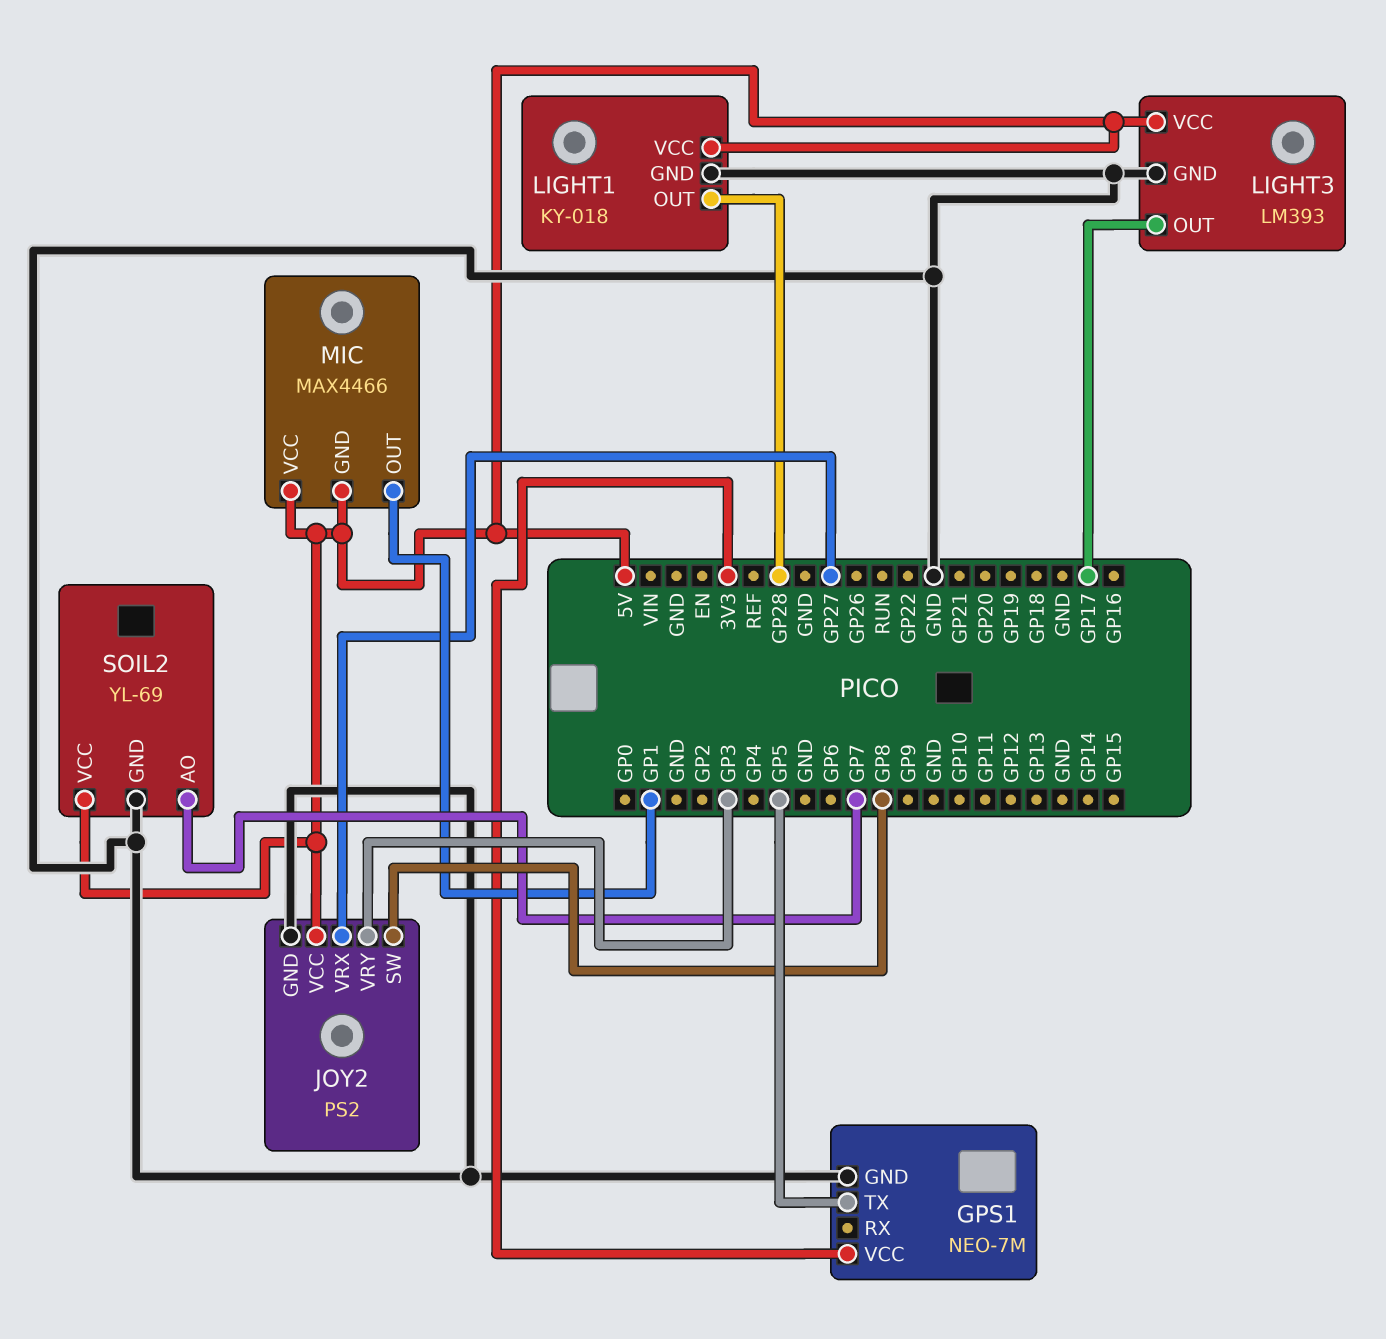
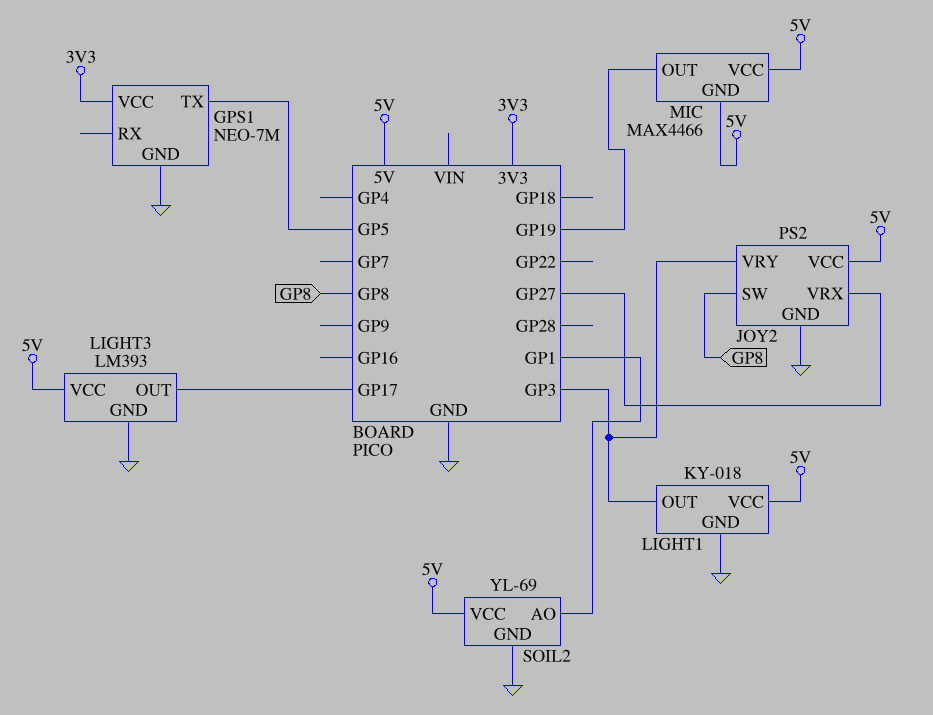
LIGHT1 pin OUT: GP28 -> GP3
MIC pin OUT: GP1 -> GP19
SOIL2 pin AO: GP7 -> GP1

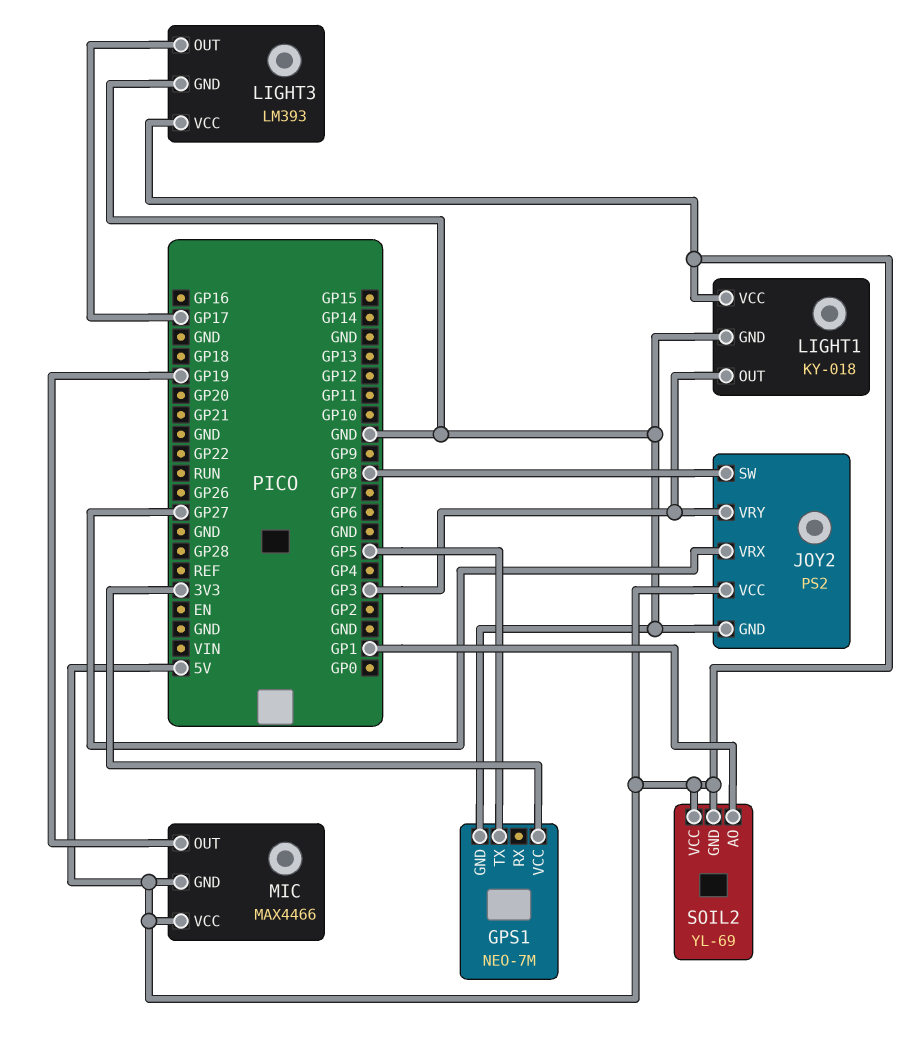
SOIL2 pin GND: GND -> 5V

